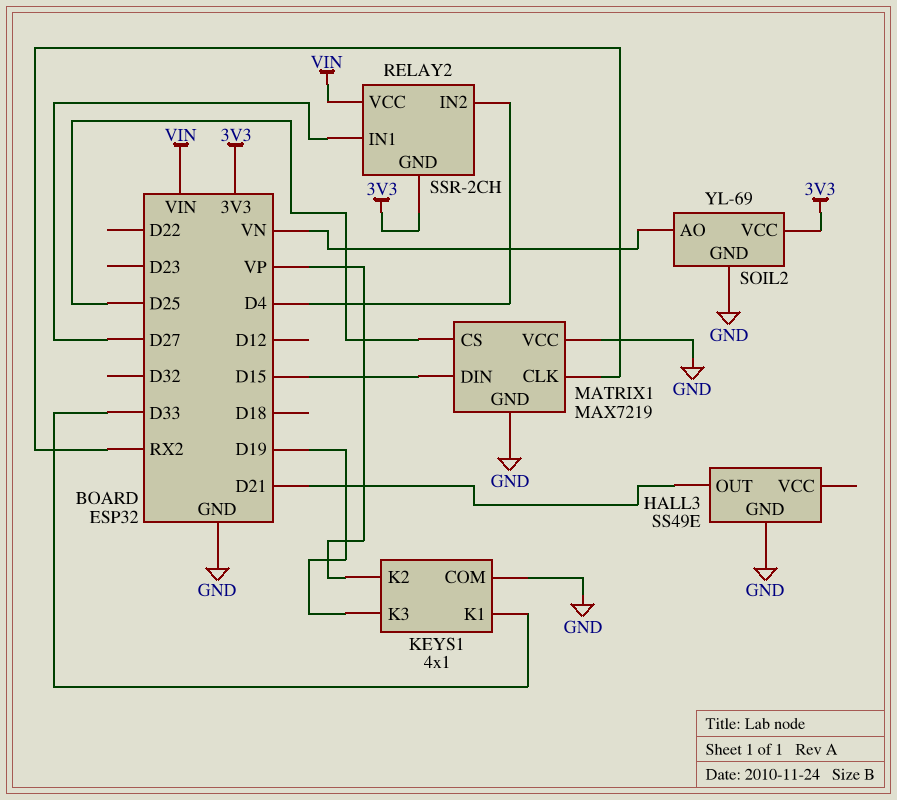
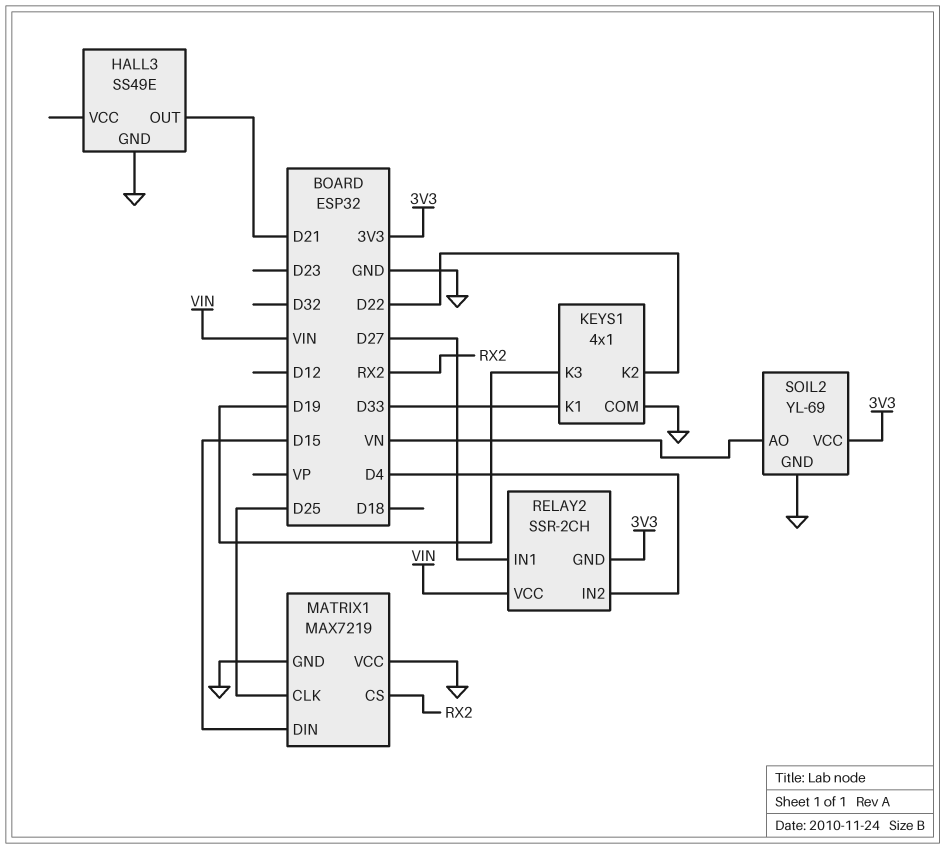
KEYS1 pin K2: VP -> D22
MATRIX1 pin CLK: RX2 -> D25
MATRIX1 pin CS: D25 -> RX2

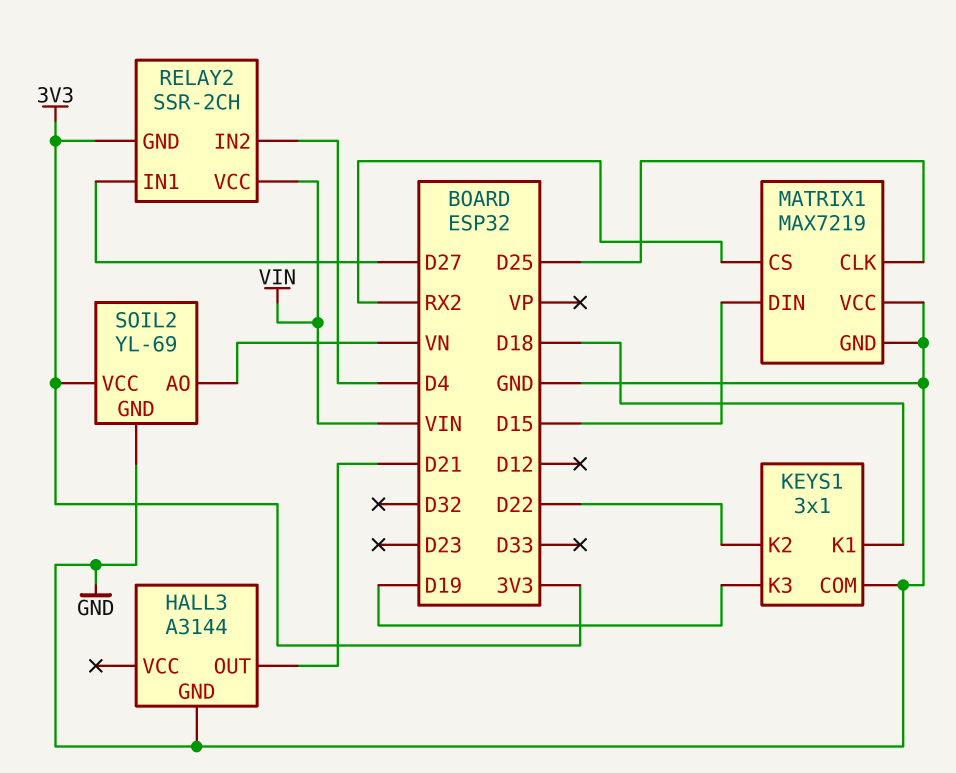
HALL3: SS49E -> A3144
KEYS1: 4x1 -> 3x1
KEYS1 pin K1: D33 -> D18

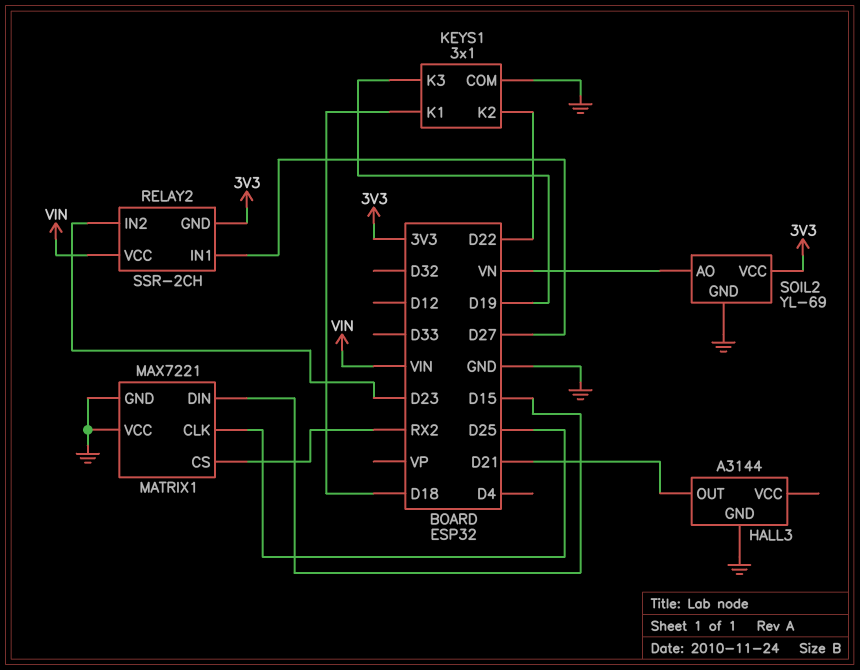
MATRIX1: MAX7219 -> MAX7221
RELAY2 pin IN2: D4 -> D23

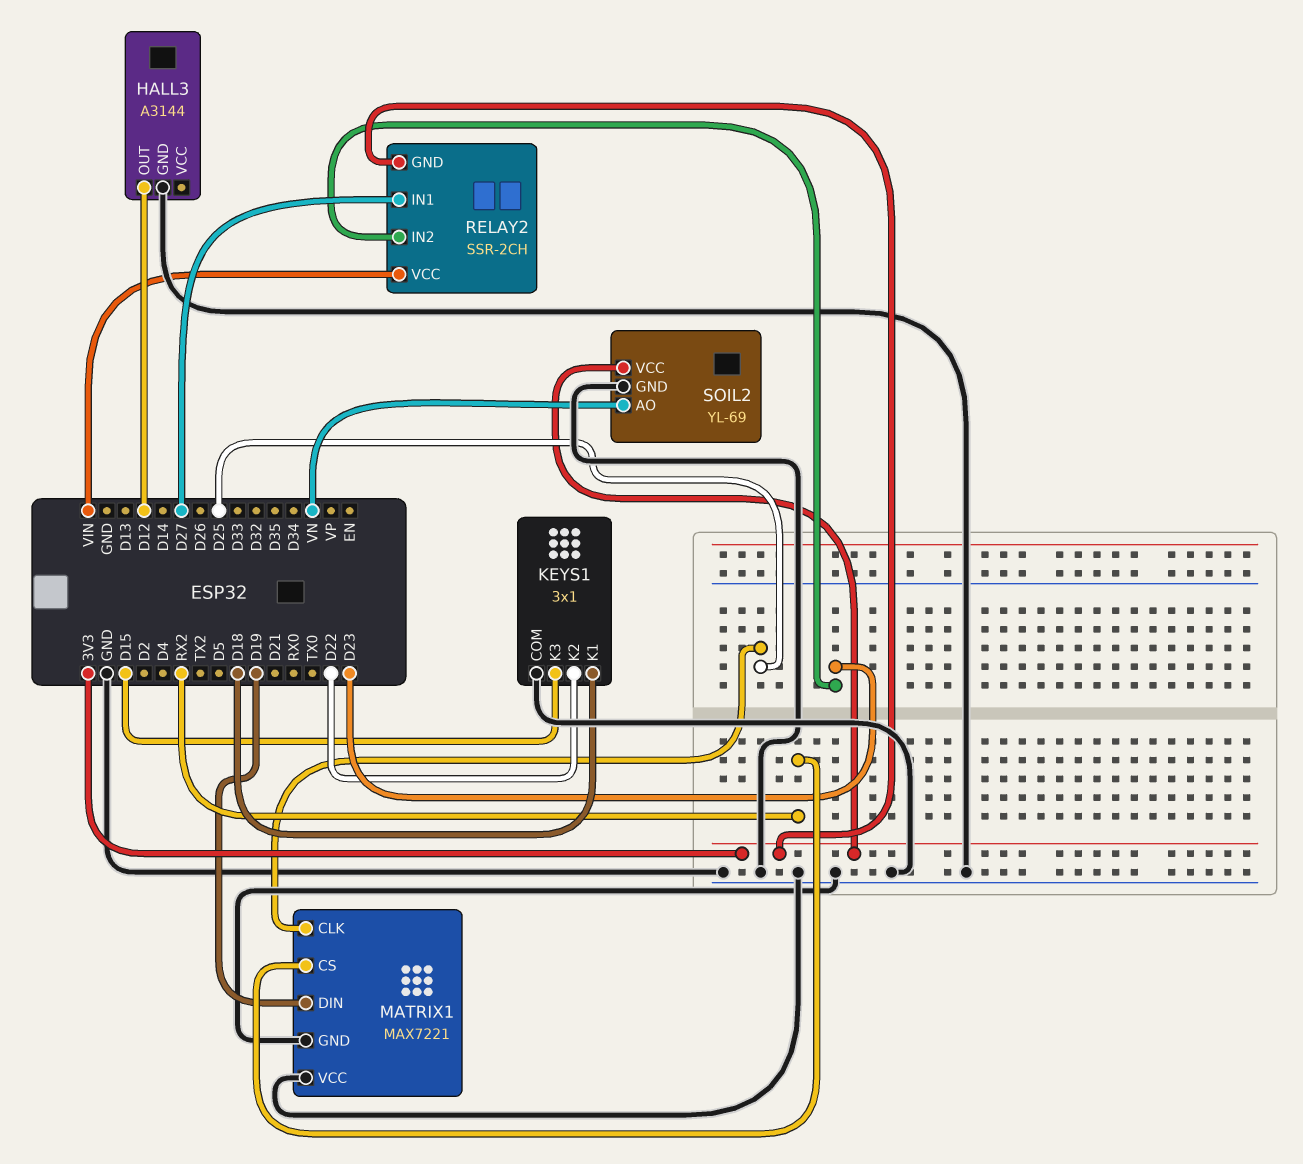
HALL3 pin OUT: D21 -> D12
KEYS1 pin K3: D19 -> D15
MATRIX1 pin DIN: D15 -> D19

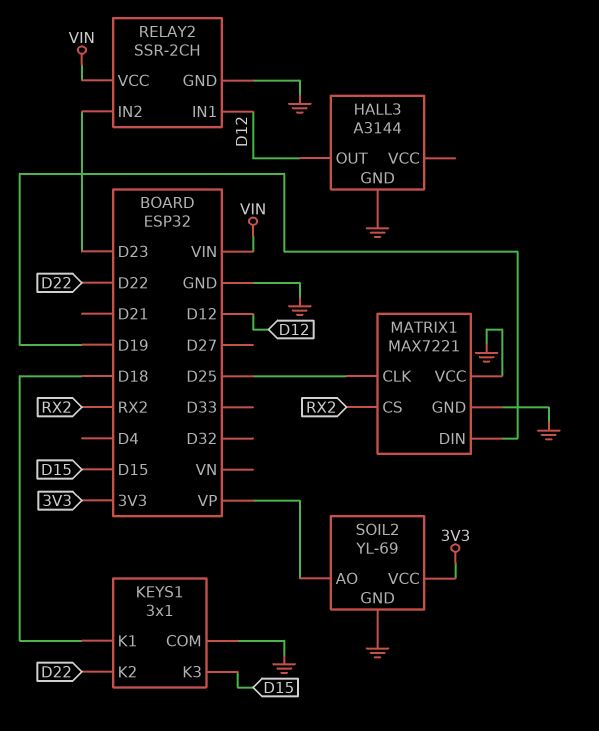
RELAY2 pin GND: 3V3 -> GND
RELAY2 pin IN1: D27 -> D12
SOIL2 pin AO: VN -> VP

